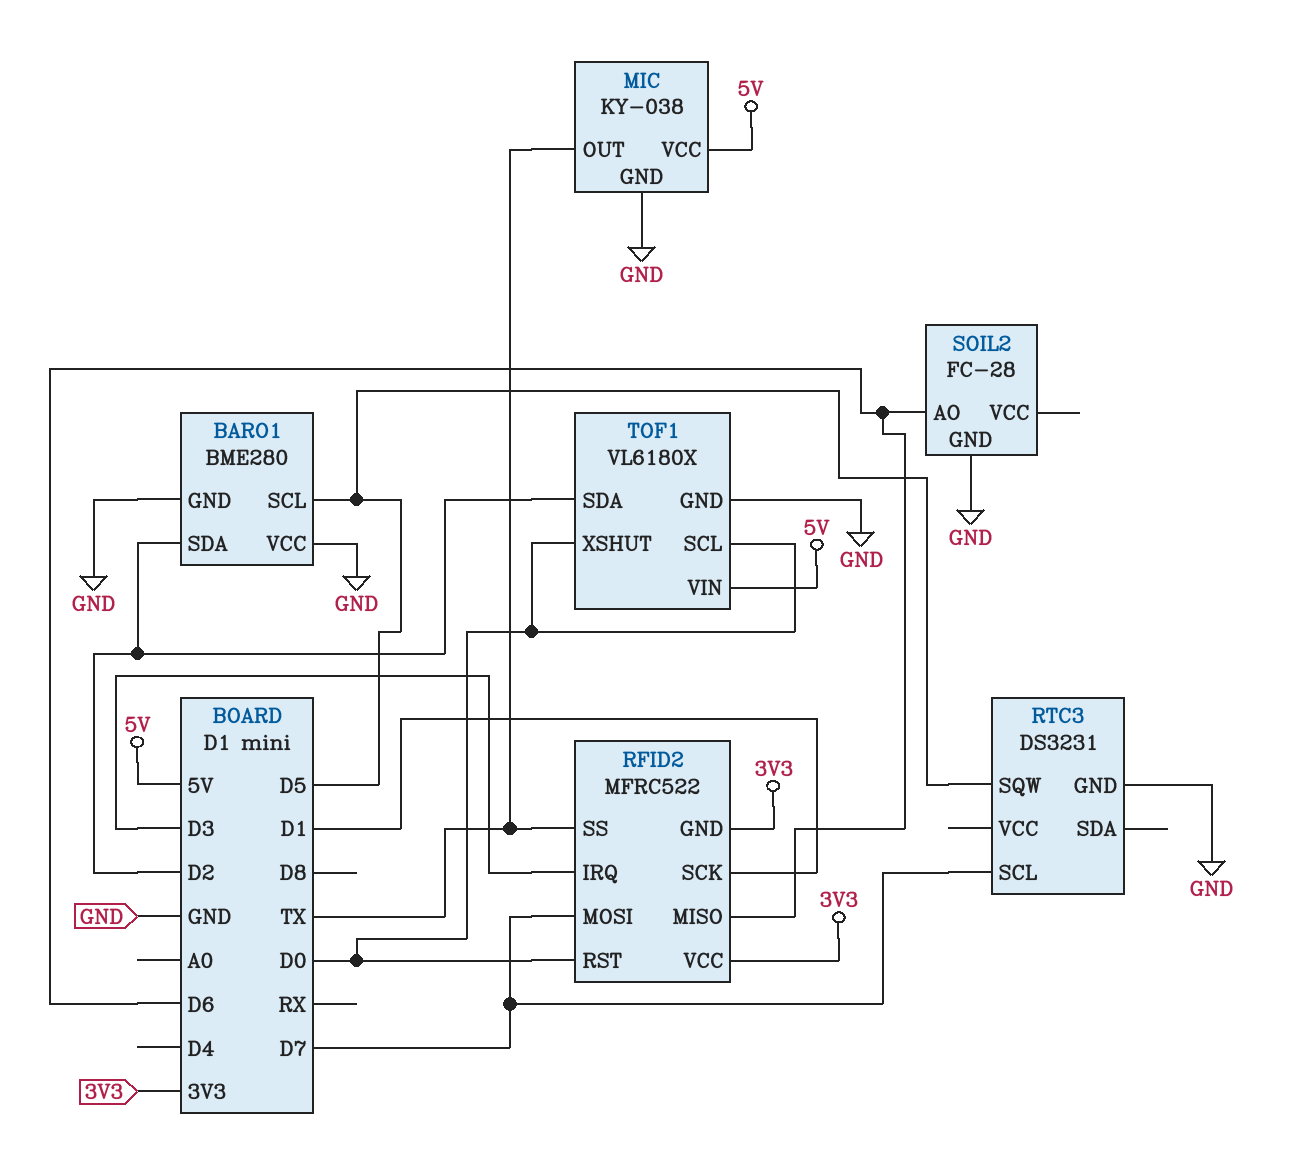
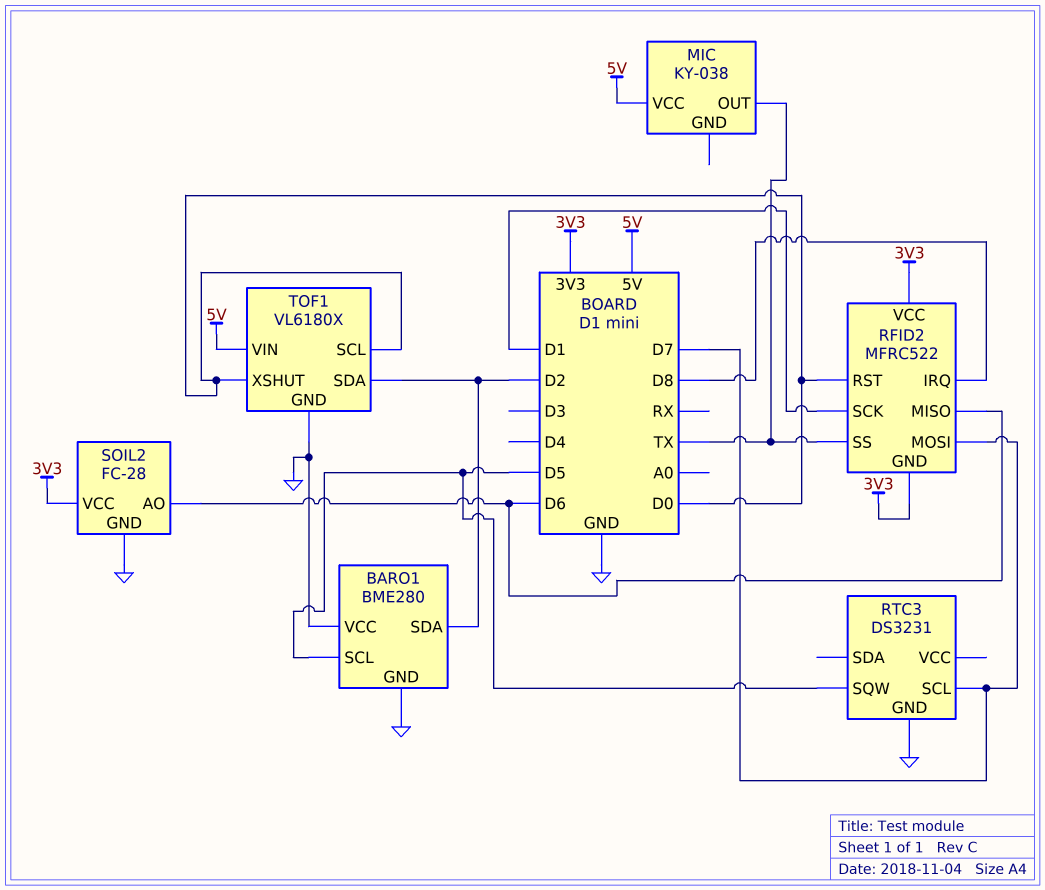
MIC pin GND: GND -> none
RFID2 pin IRQ: D3 -> D8
SOIL2 pin VCC: none -> 3V3

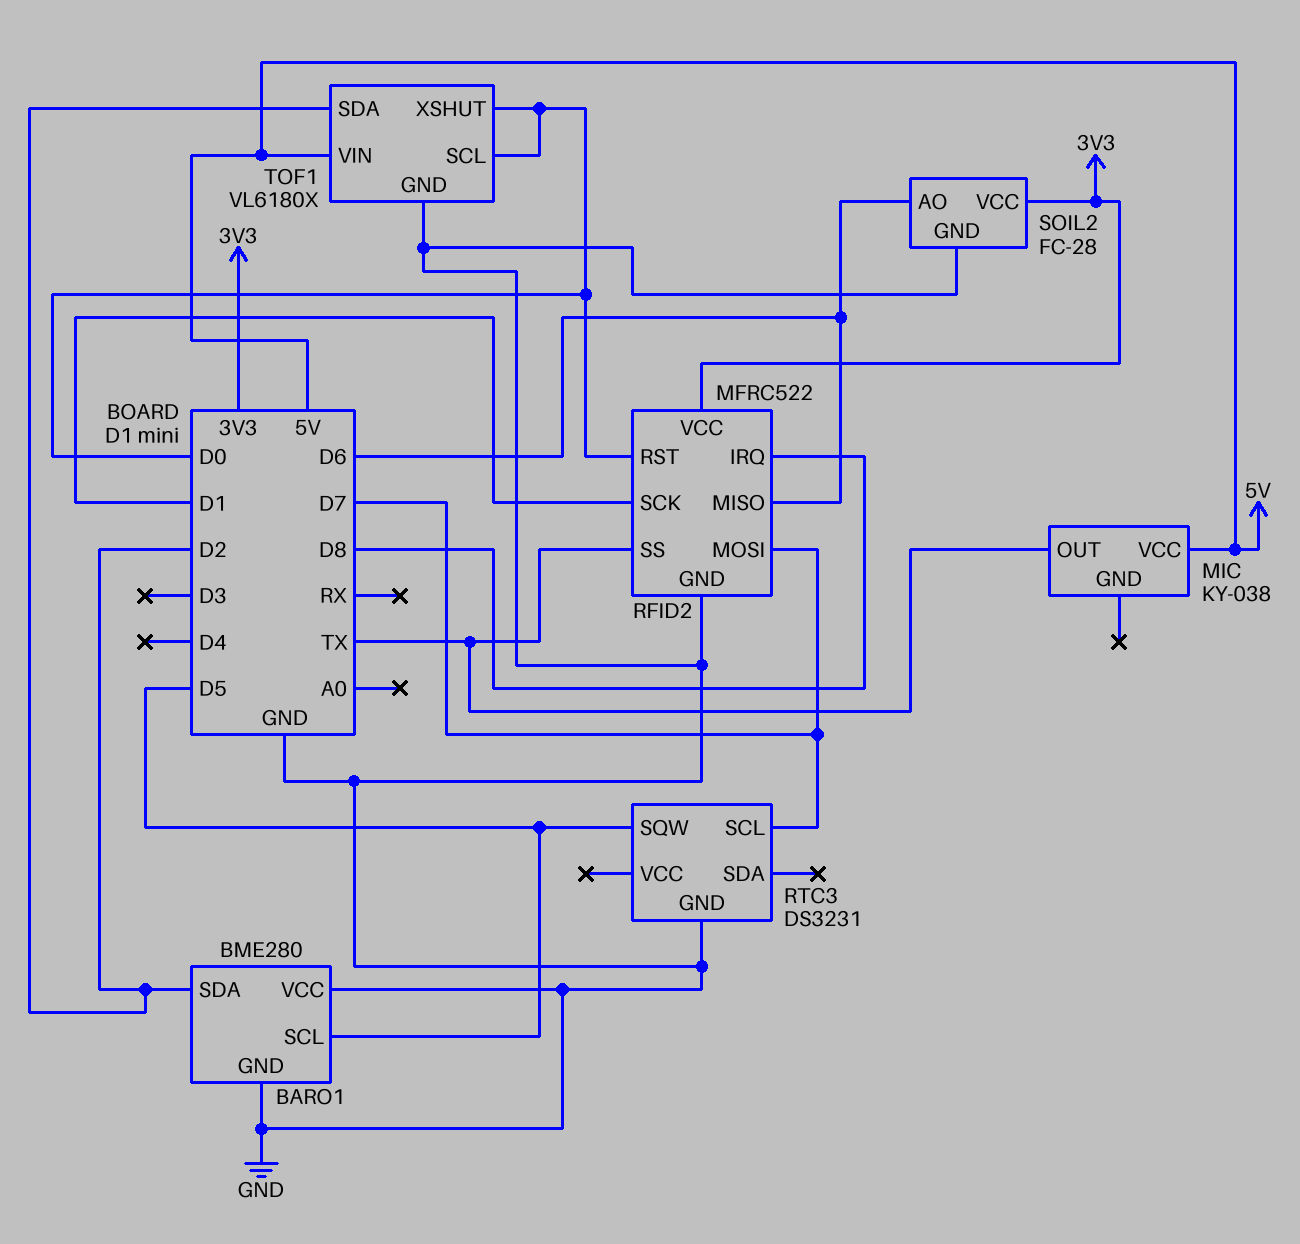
RFID2 pin GND: 3V3 -> GND

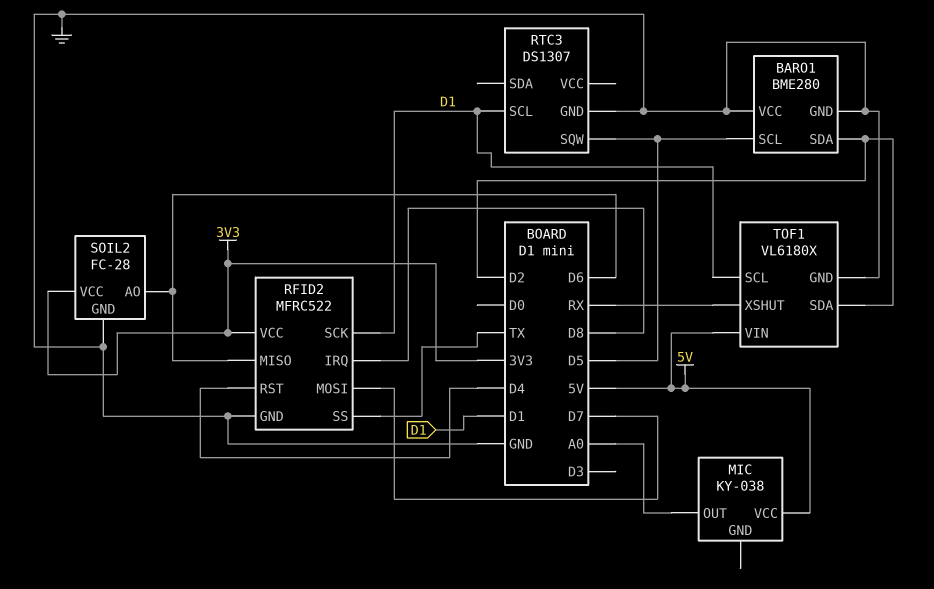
MIC pin OUT: TX -> A0
RFID2 pin RST: D0 -> D4
RTC3: DS3231 -> DS1307
RTC3 pin SCL: D7 -> D1
TOF1 pin SCL: D0 -> D1
TOF1 pin XSHUT: D0 -> RX

